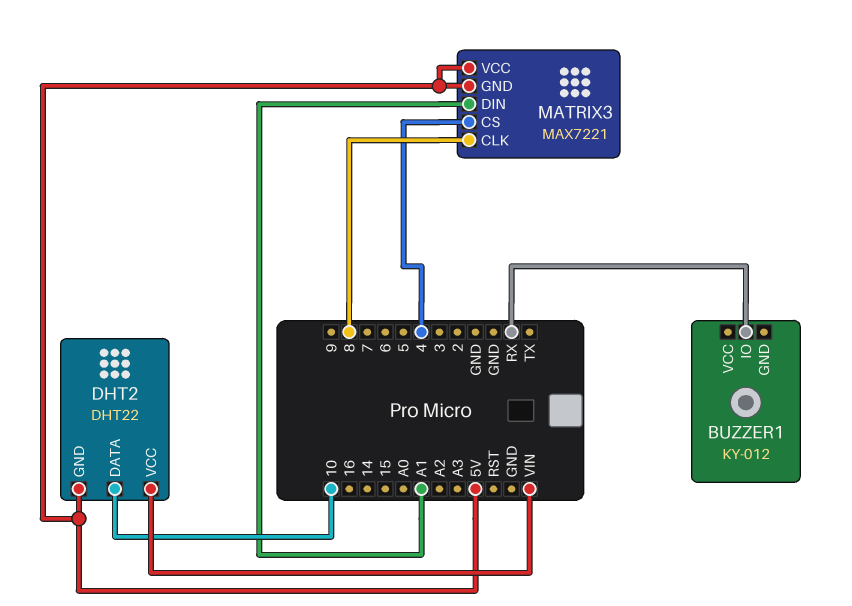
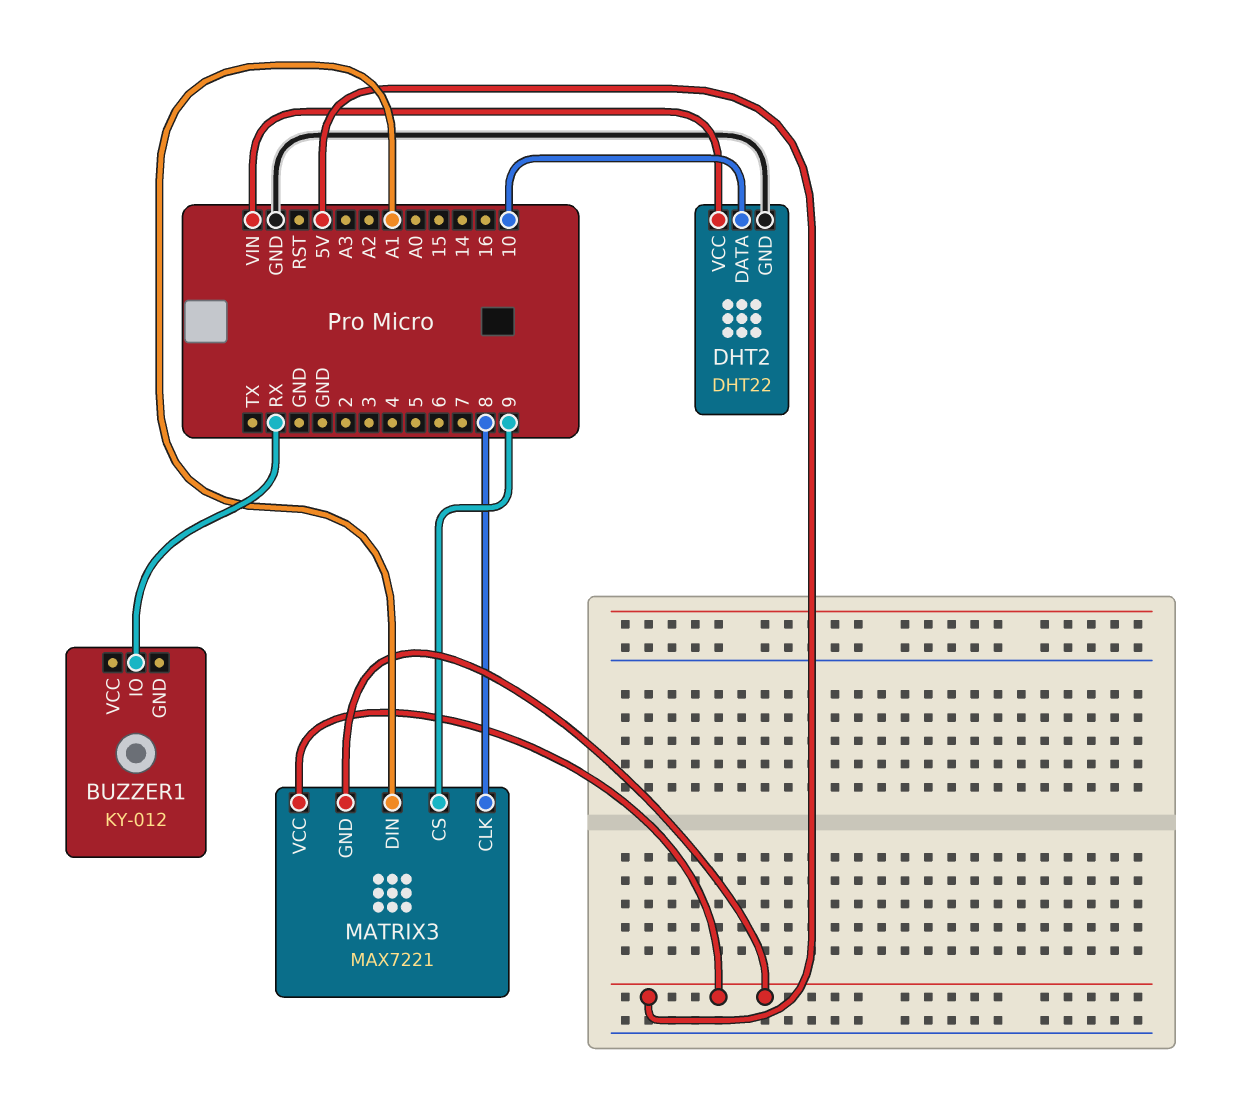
DHT2 pin GND: 5V -> GND
MATRIX3 pin CS: 4 -> 9

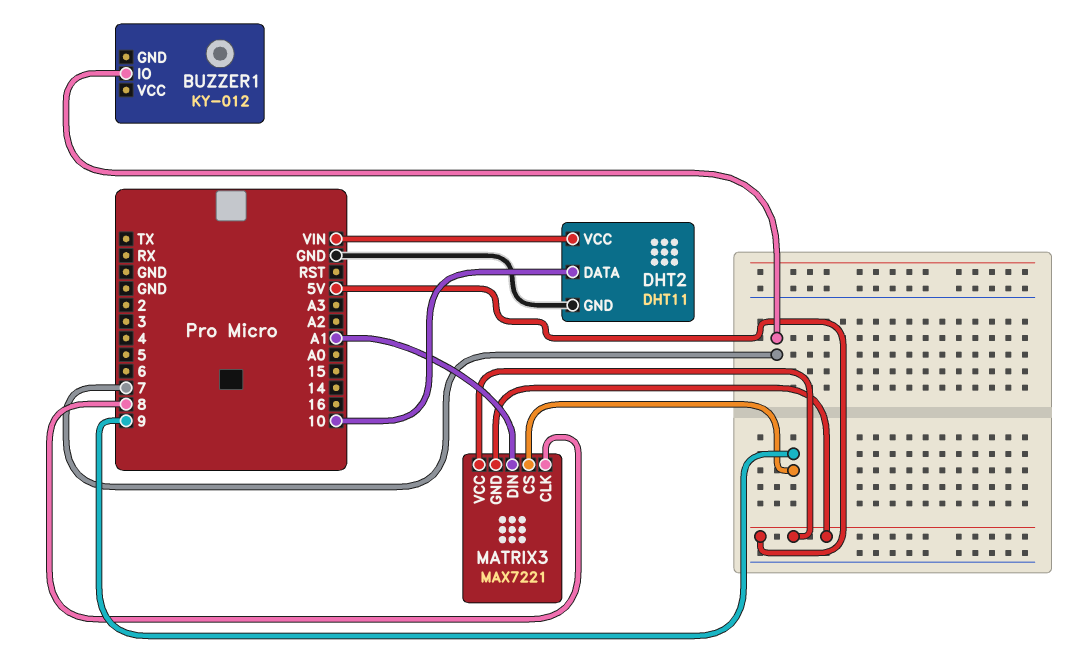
BUZZER1 pin IO: RX -> 7
DHT2: DHT22 -> DHT11

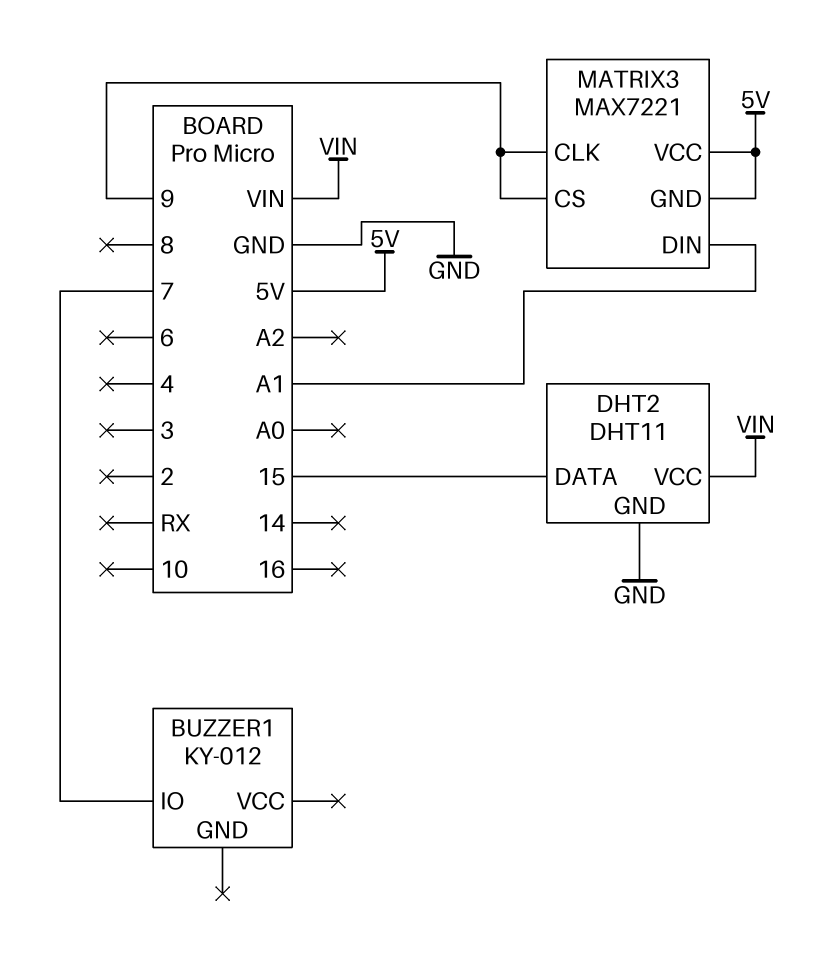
DHT2 pin DATA: 10 -> 15
MATRIX3 pin CLK: 8 -> 9

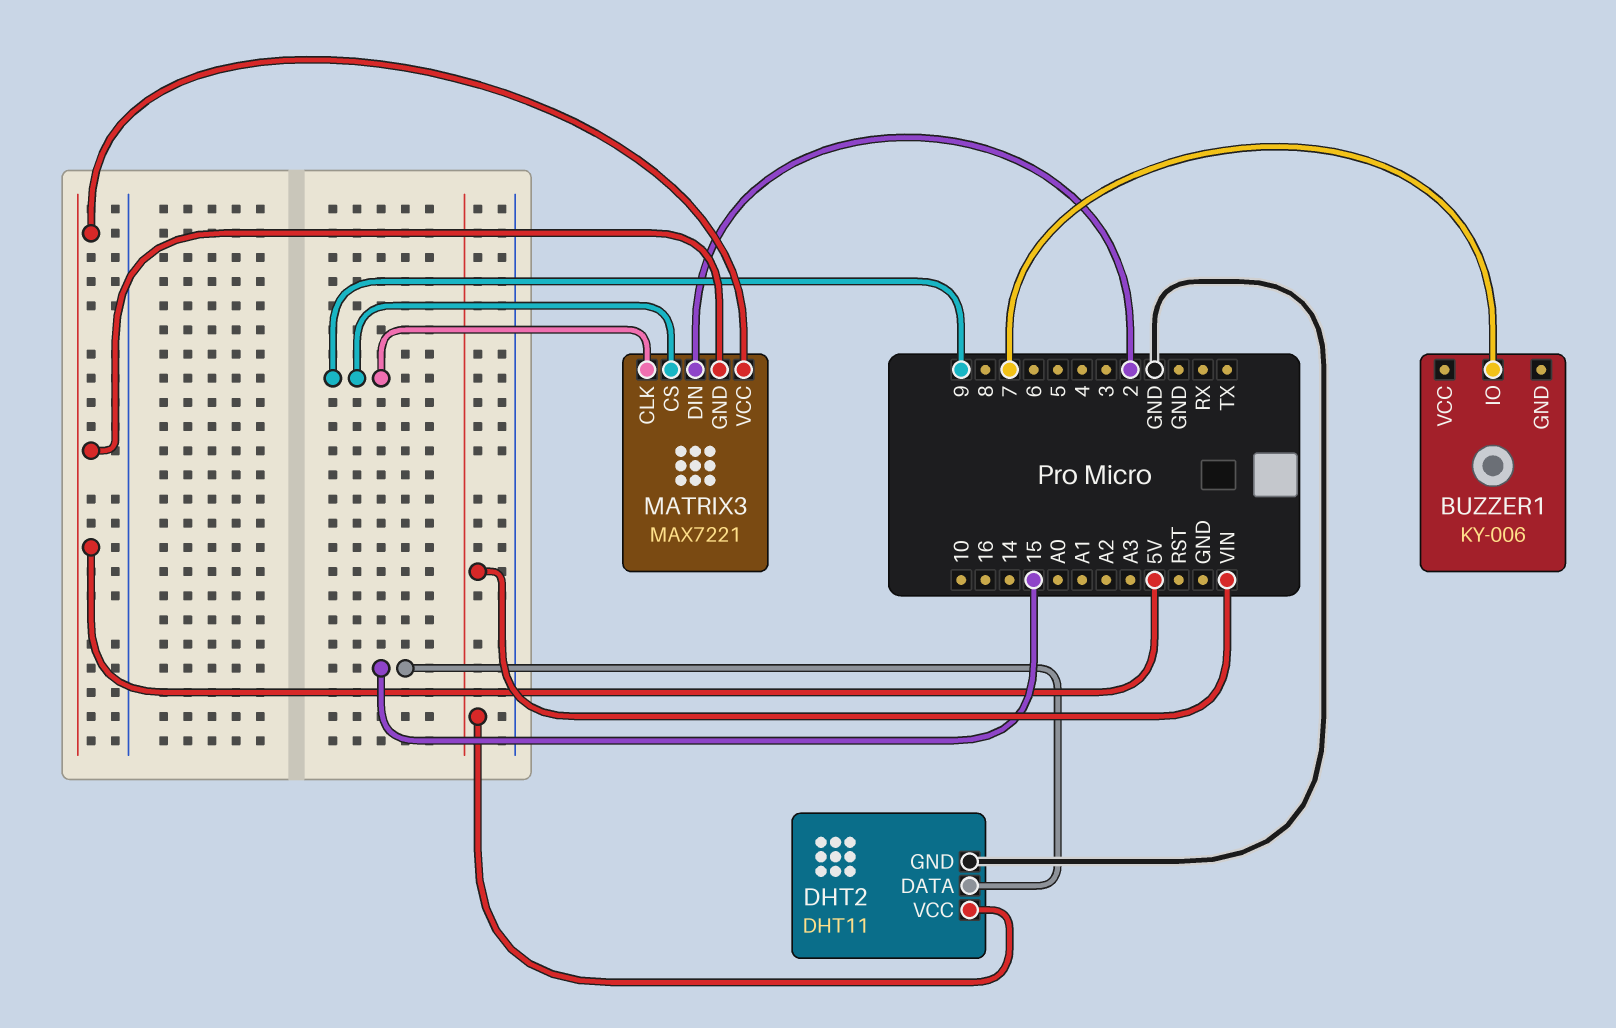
BUZZER1: KY-012 -> KY-006
MATRIX3 pin DIN: A1 -> 2

